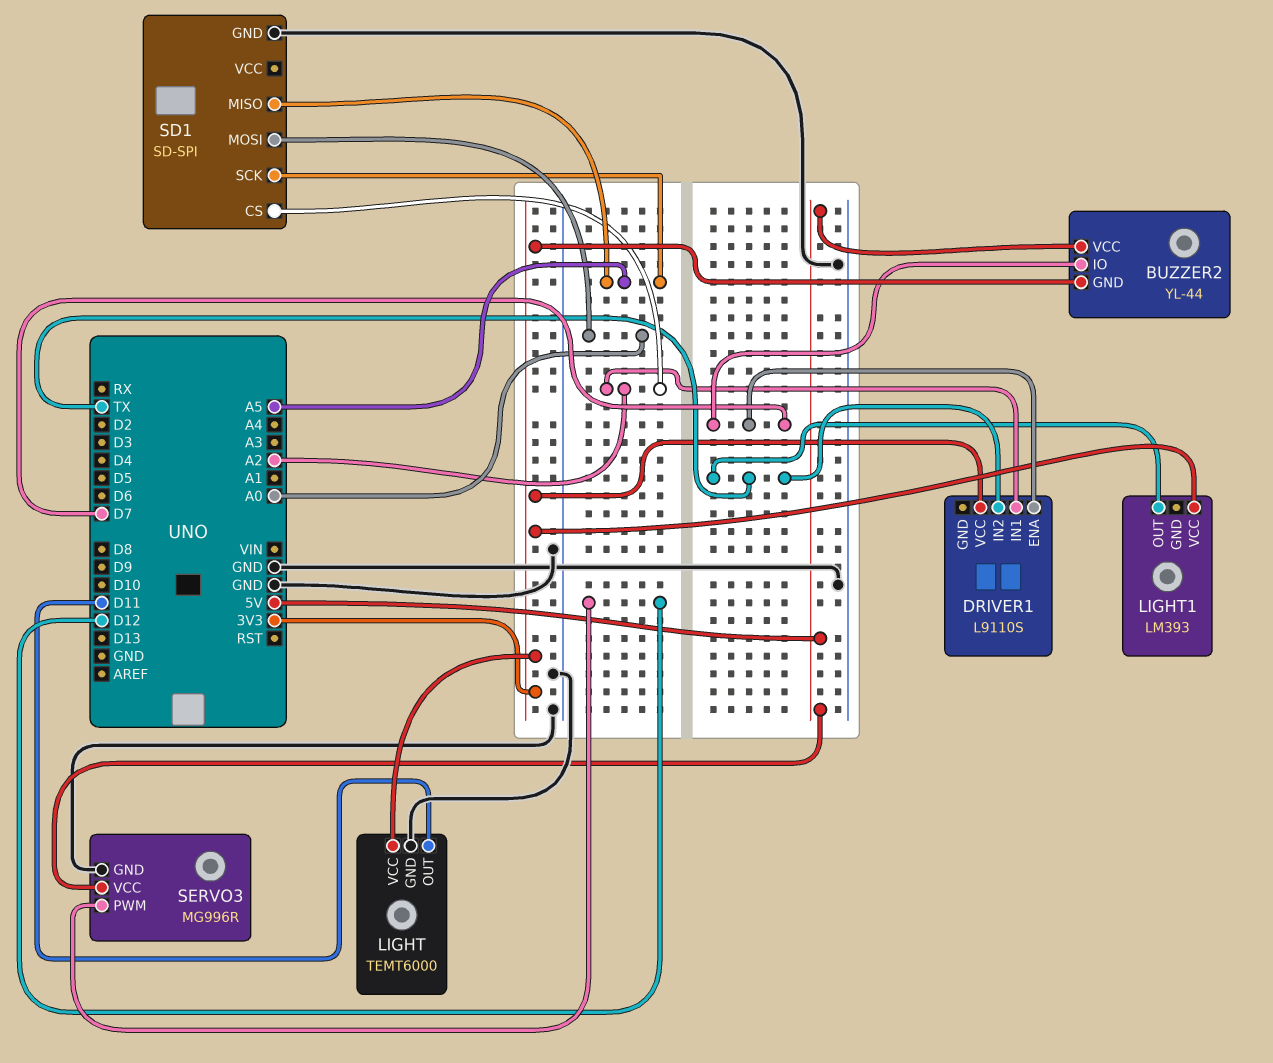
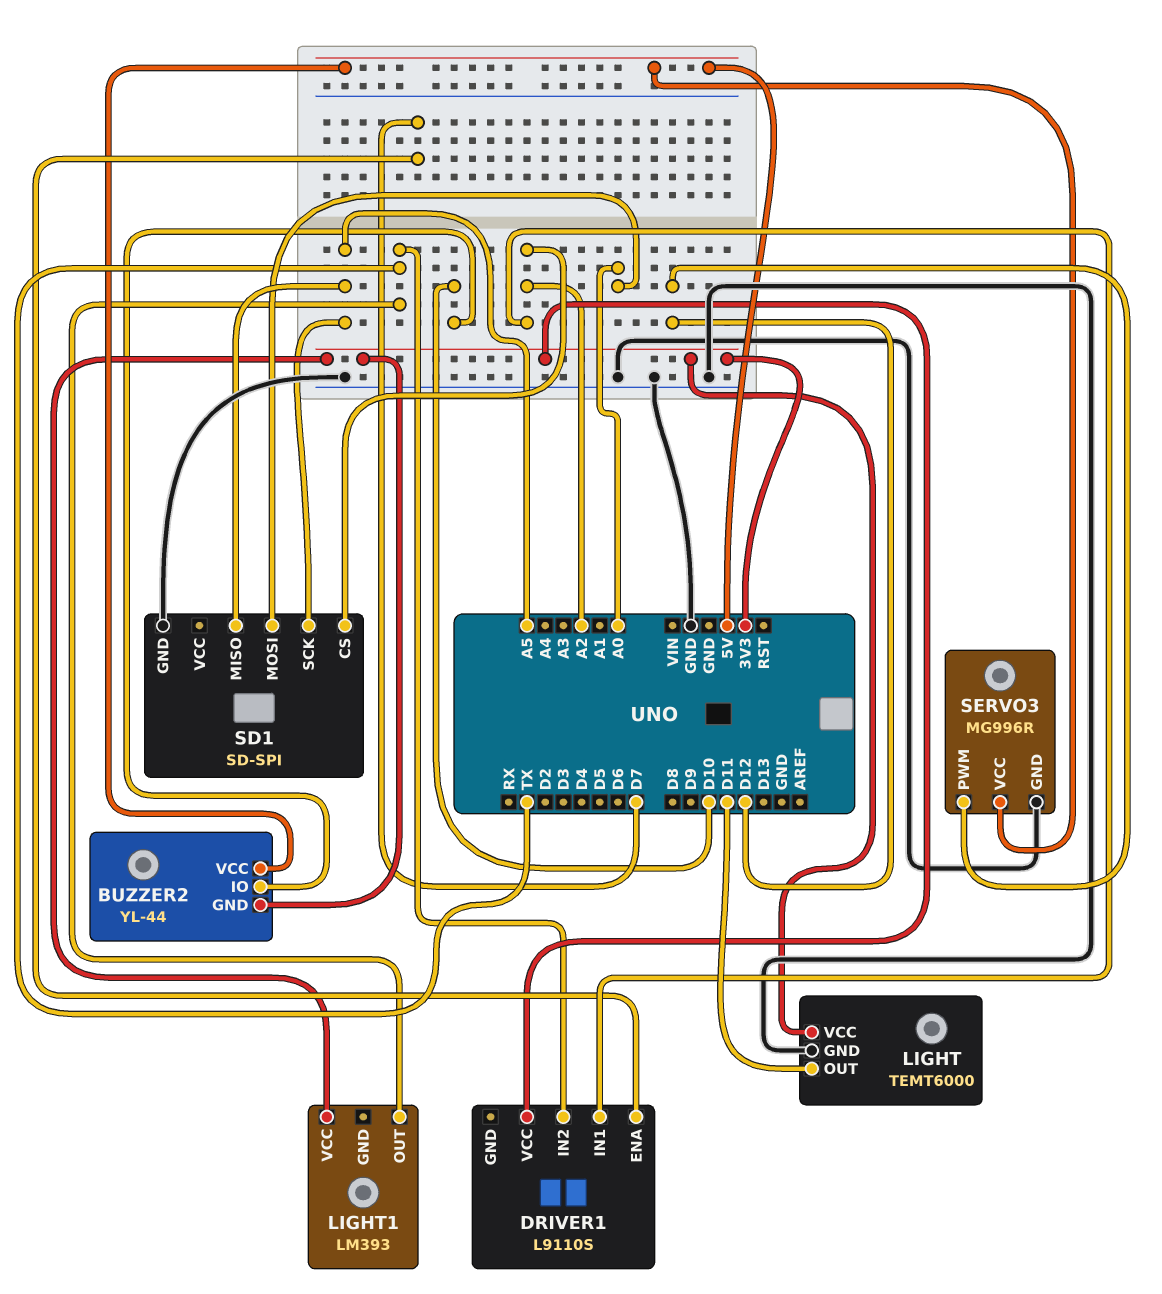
BUZZER2 pin IO: D7 -> D10

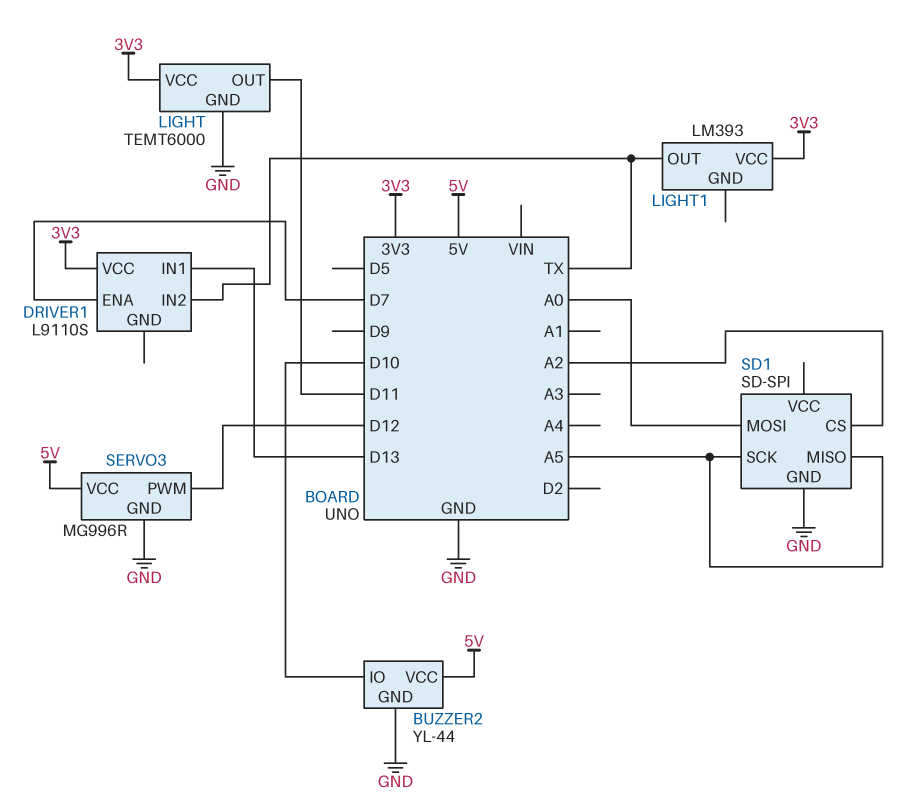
BUZZER2 pin GND: 3V3 -> GND
DRIVER1 pin IN1: A2 -> D13

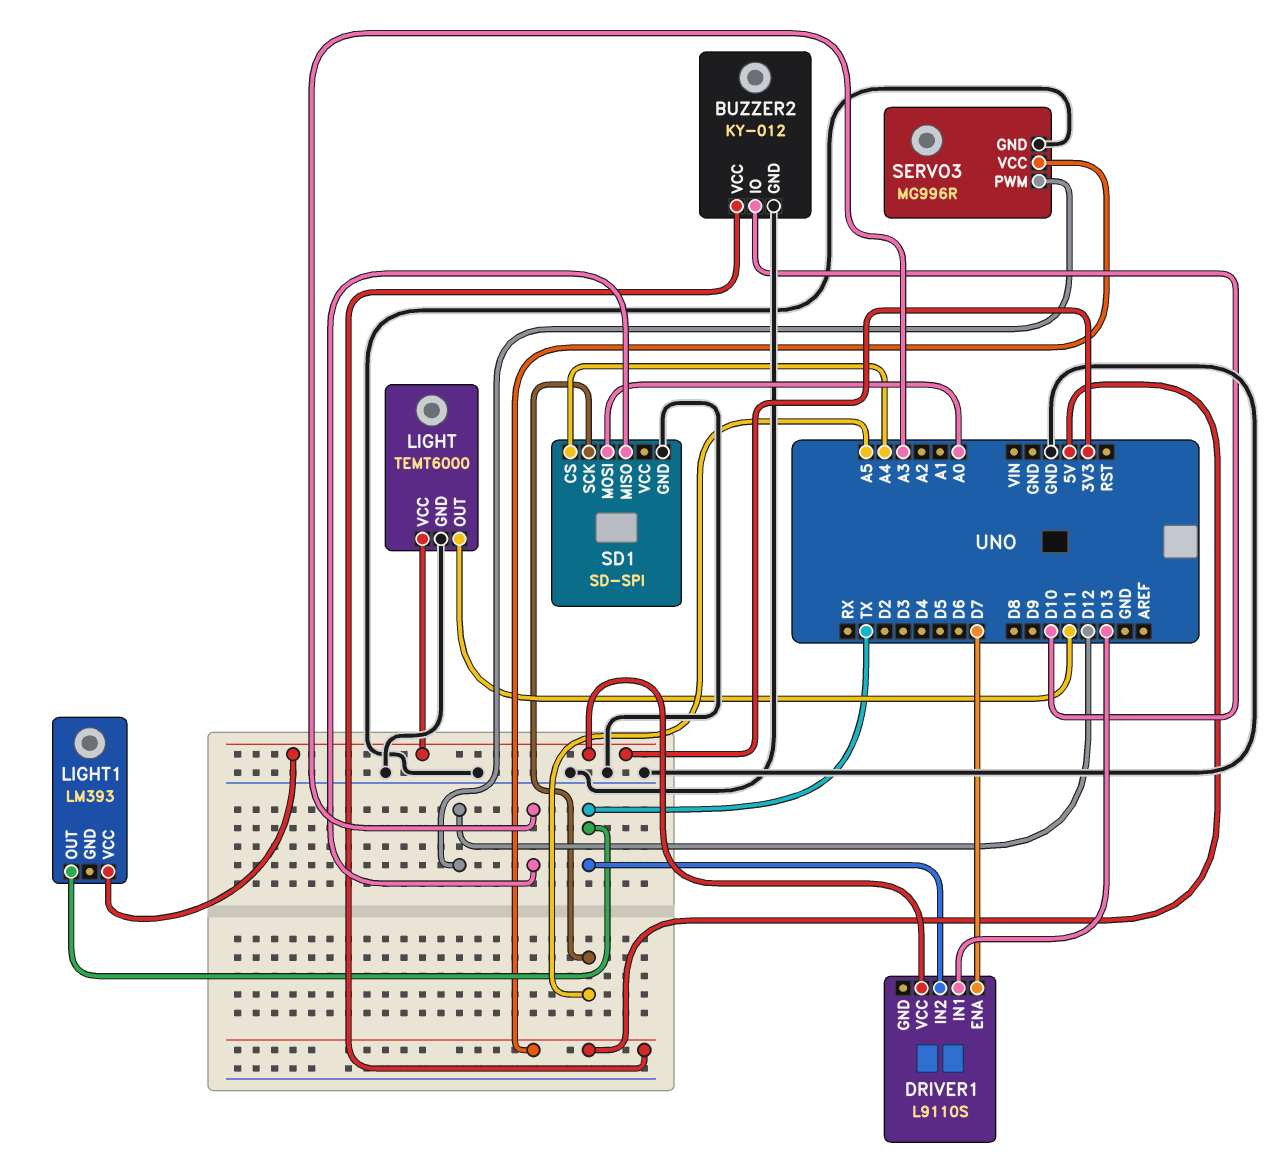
BUZZER2: YL-44 -> KY-012
SD1 pin CS: A2 -> A4
SD1 pin MISO: A5 -> A3

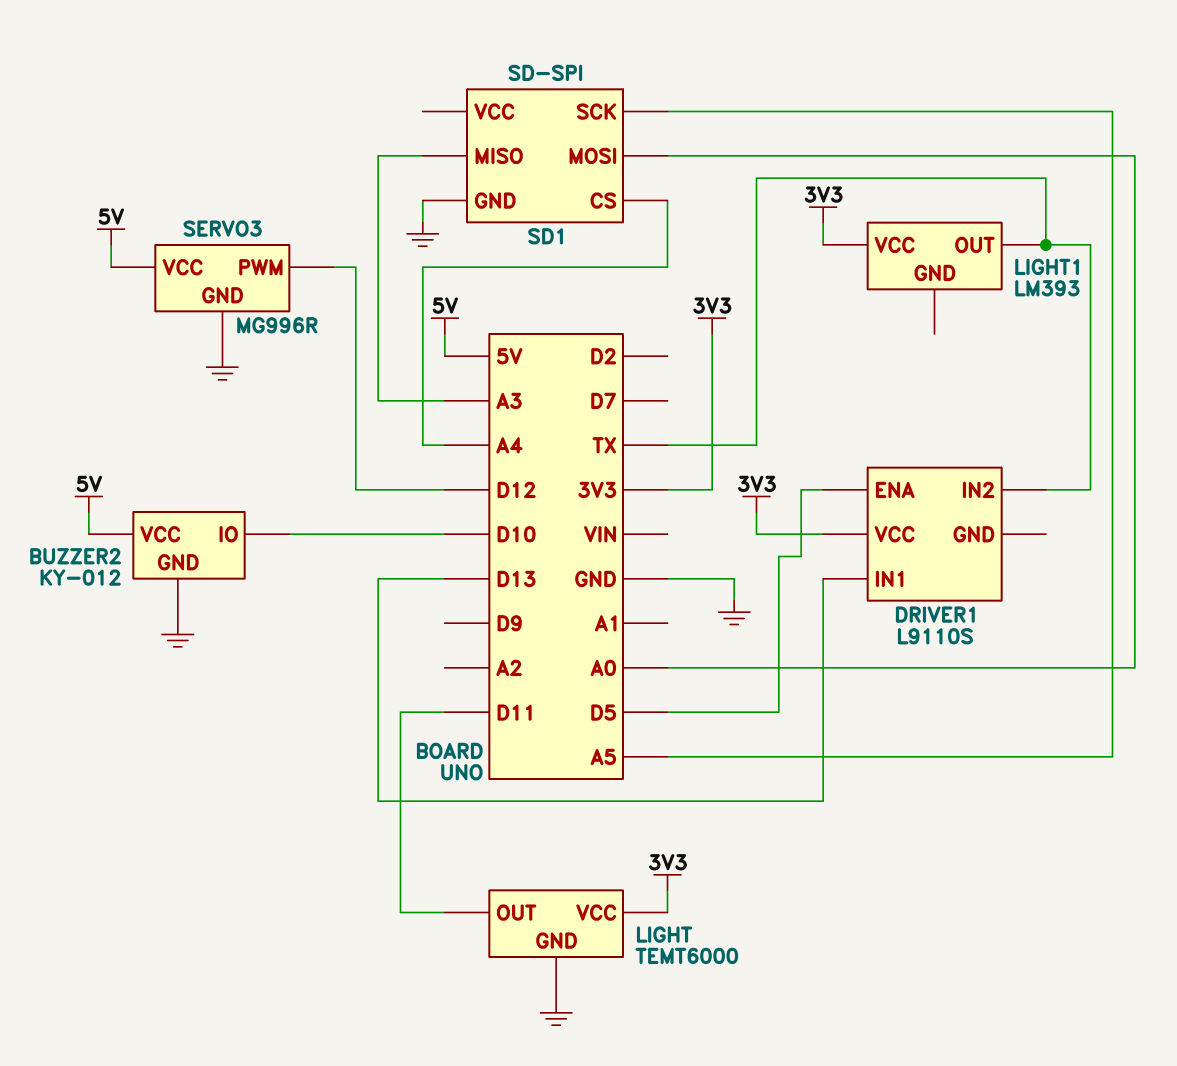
DRIVER1 pin ENA: D7 -> D5

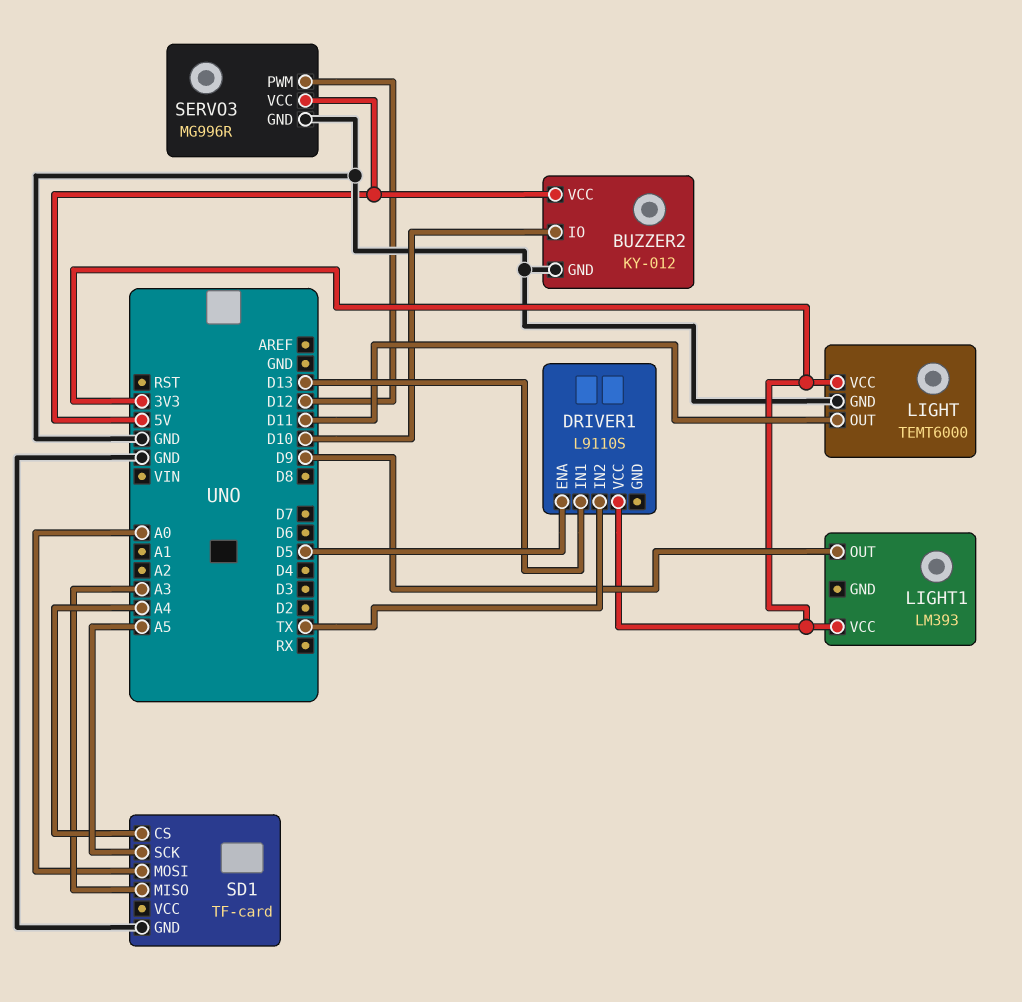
LIGHT1 pin OUT: TX -> D9
SD1: SD-SPI -> TF-card

